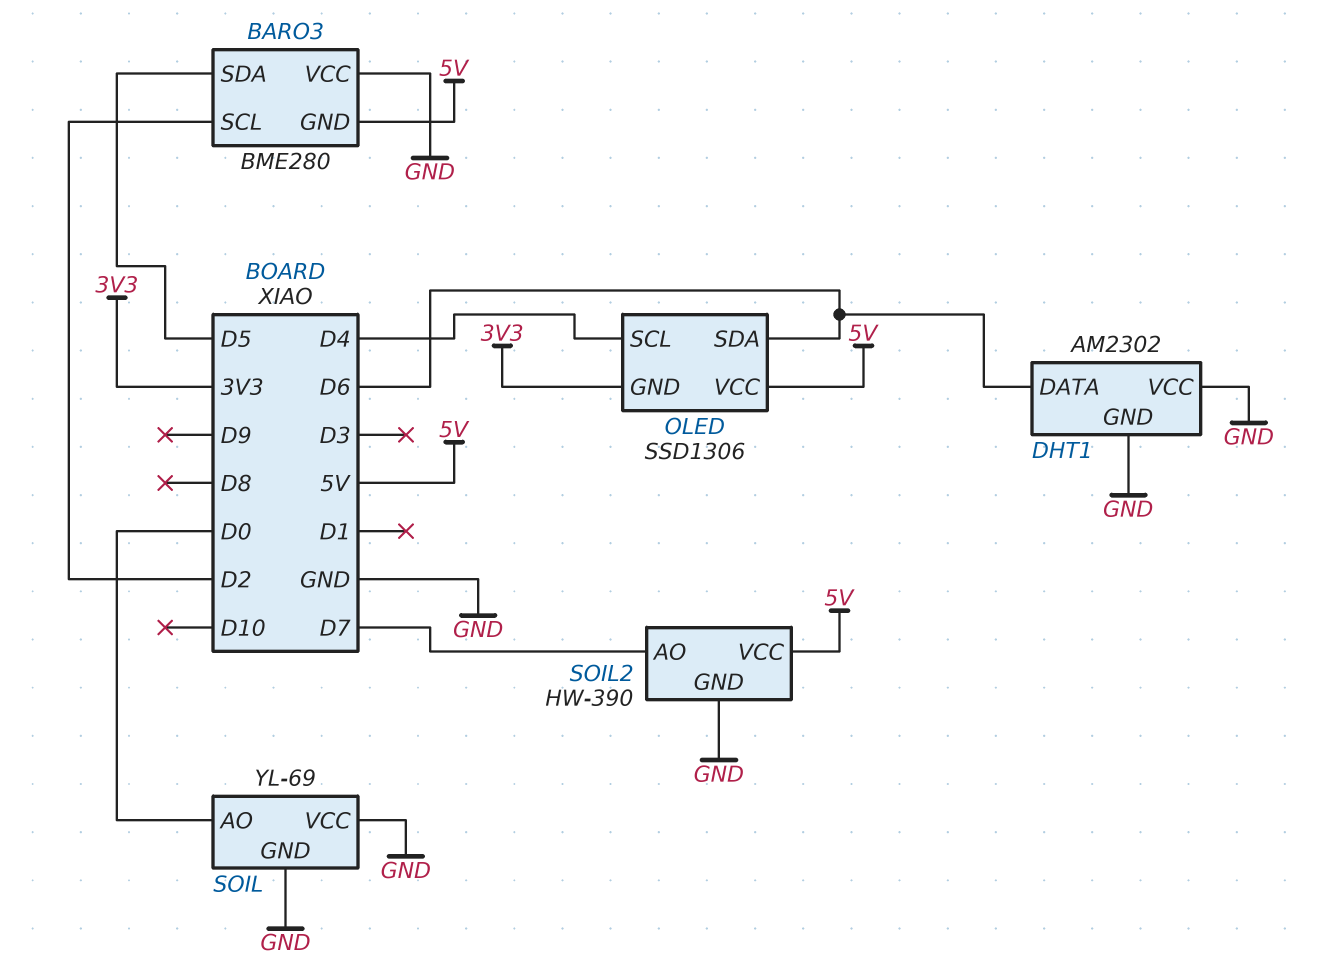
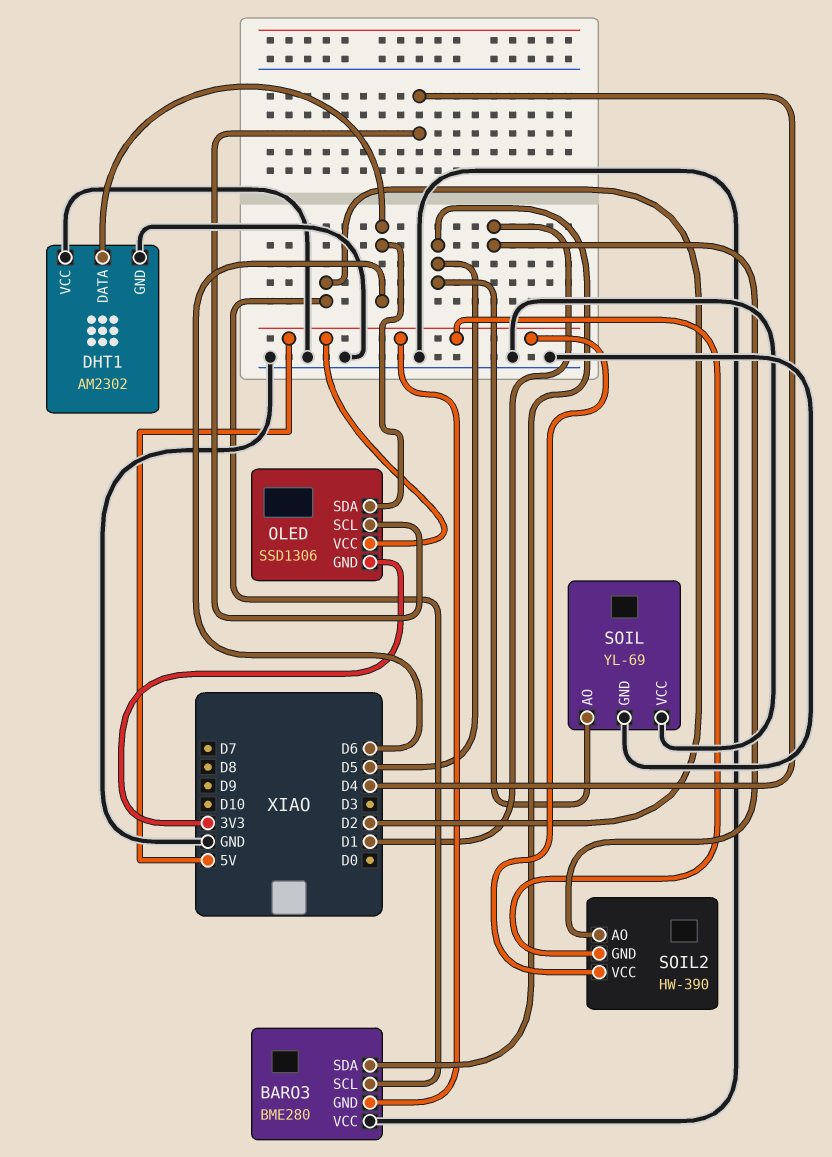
SOIL pin AO: D0 -> D5
SOIL2 pin AO: D7 -> D1
SOIL2 pin GND: GND -> 5V

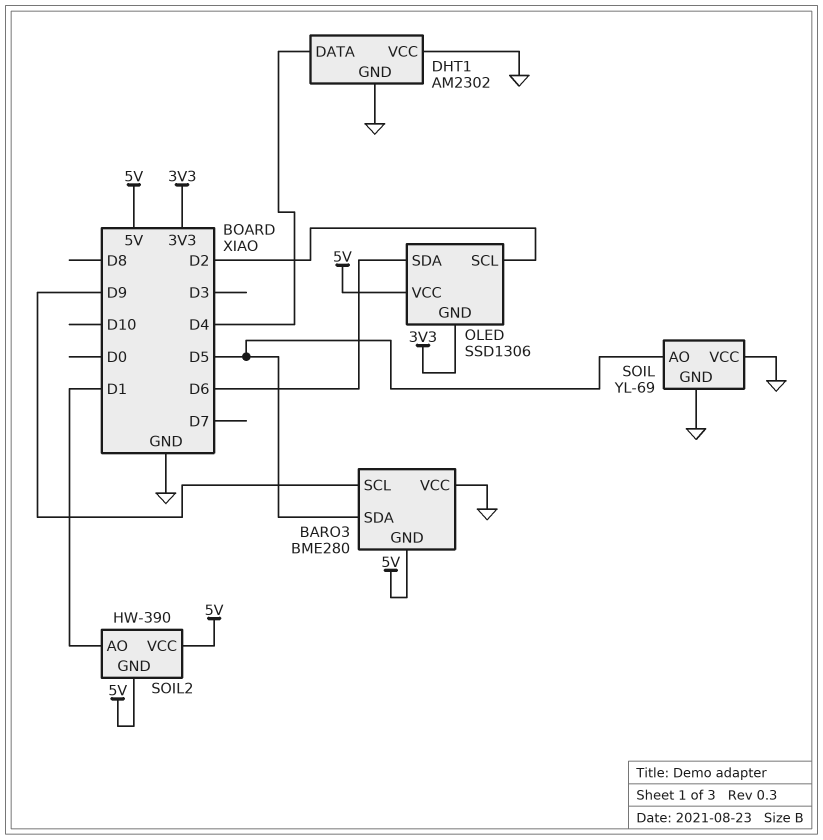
BARO3 pin SCL: D2 -> D9
DHT1 pin DATA: D6 -> D4
OLED pin SCL: D4 -> D2

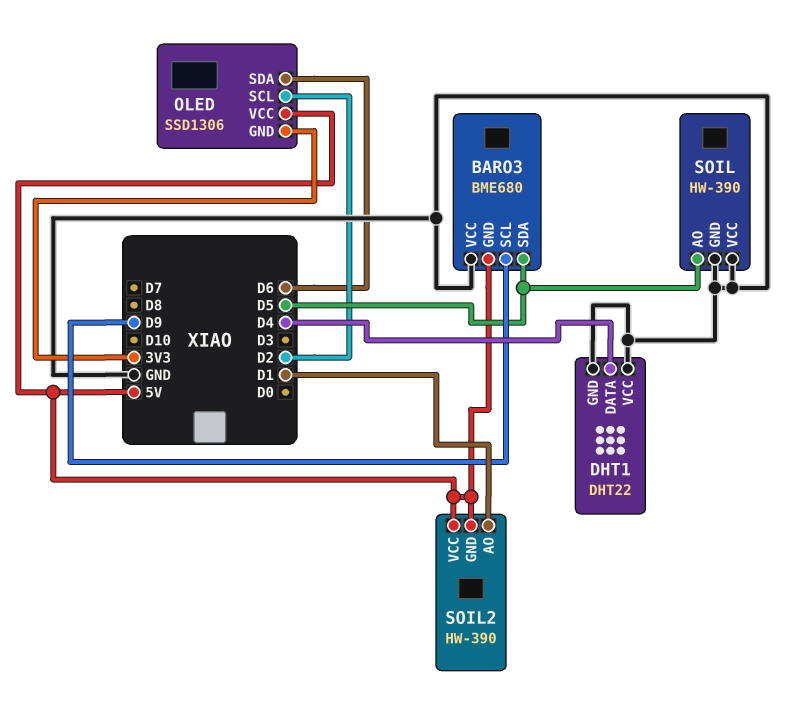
BARO3: BME280 -> BME680
DHT1: AM2302 -> DHT22
SOIL: YL-69 -> HW-390

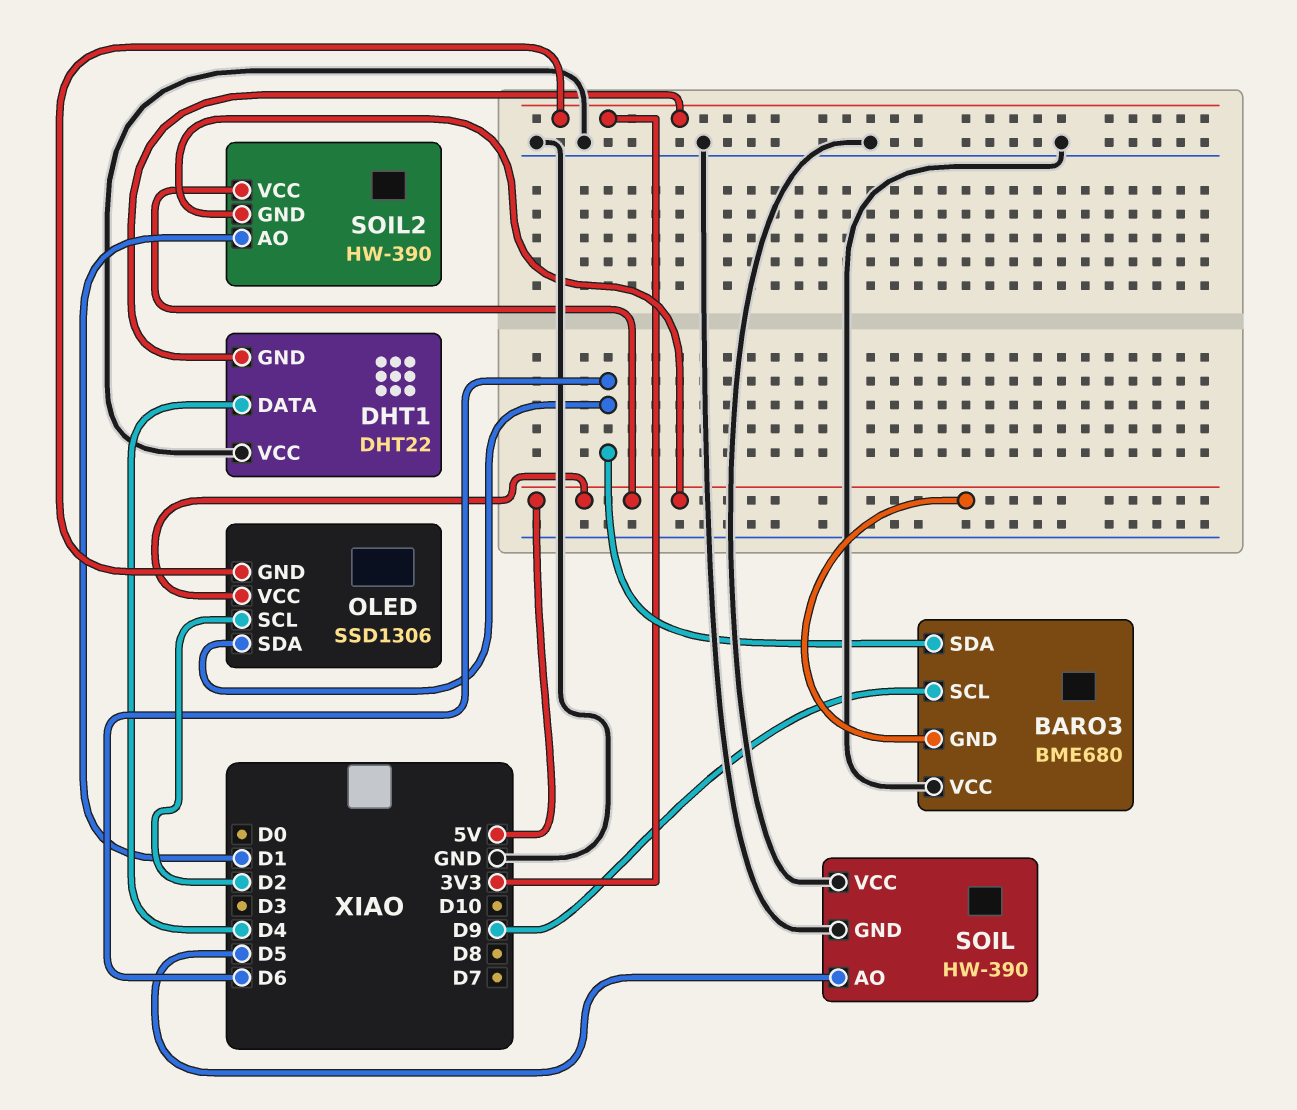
BARO3 pin SDA: D5 -> D6
DHT1 pin GND: GND -> 3V3

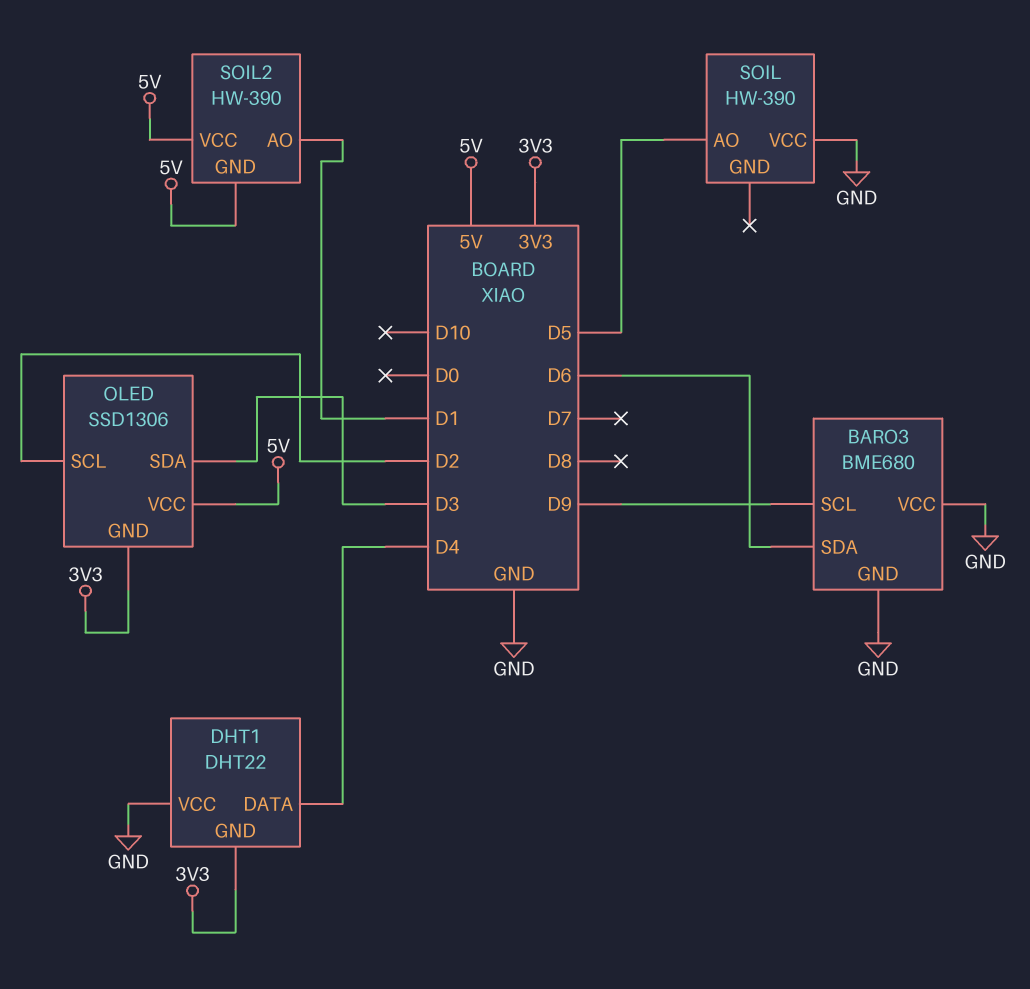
BARO3 pin GND: 5V -> GND
OLED pin SDA: D6 -> D3
SOIL pin GND: GND -> none

